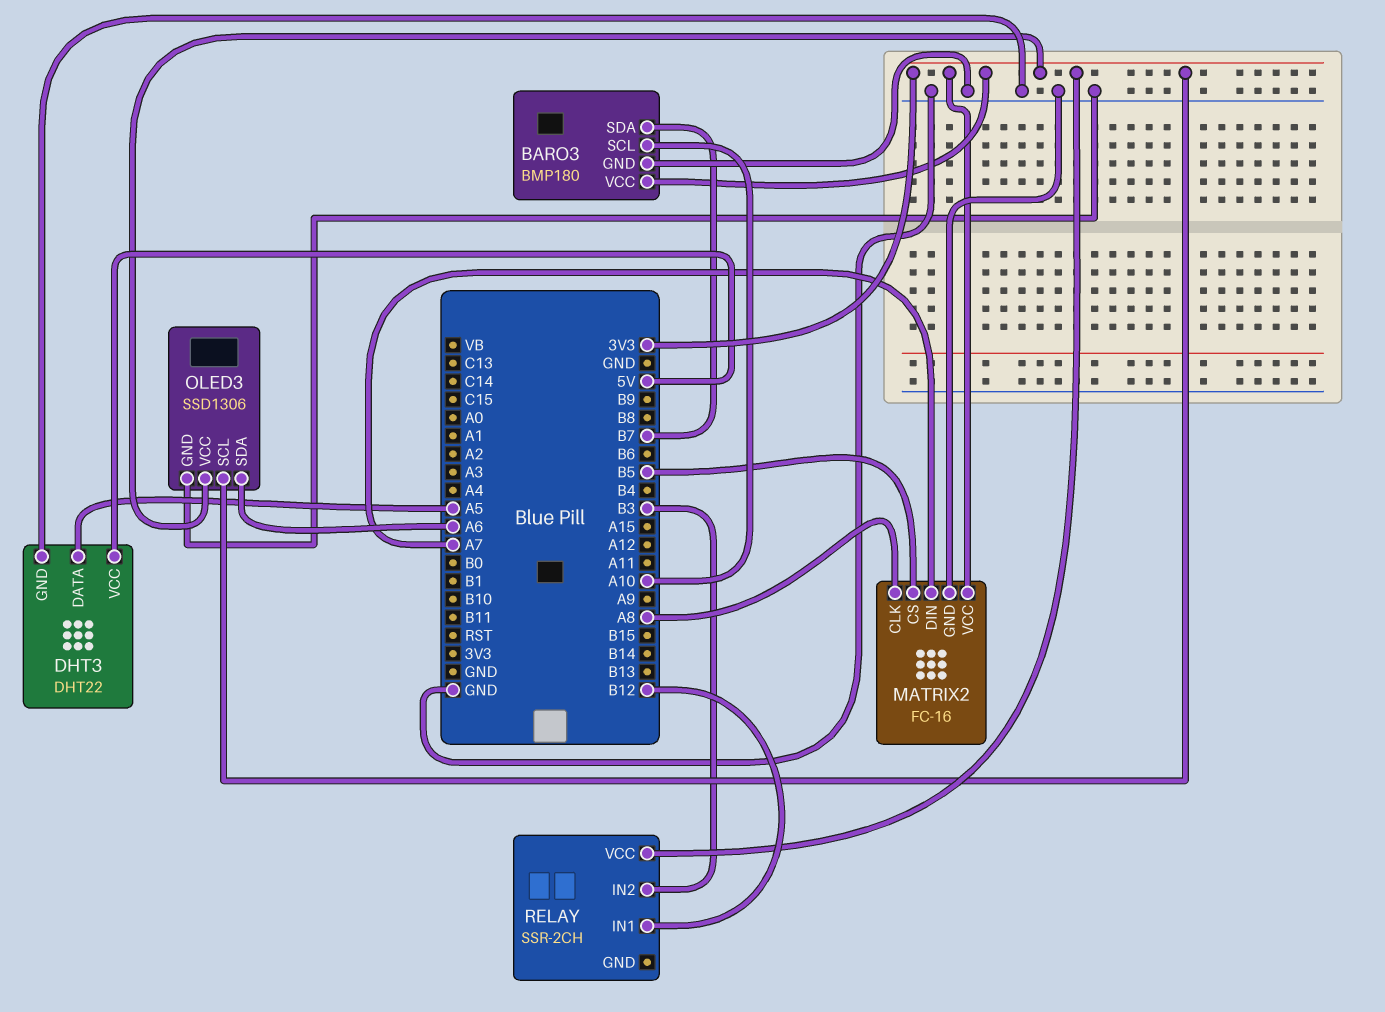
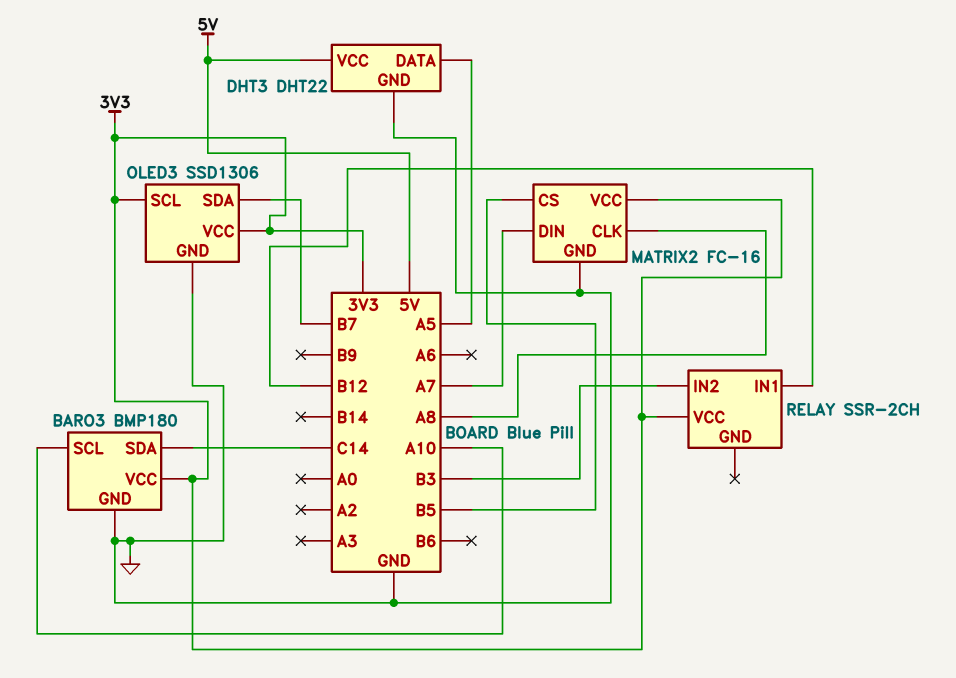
BARO3 pin SDA: B7 -> C14
OLED3 pin SDA: A6 -> B7

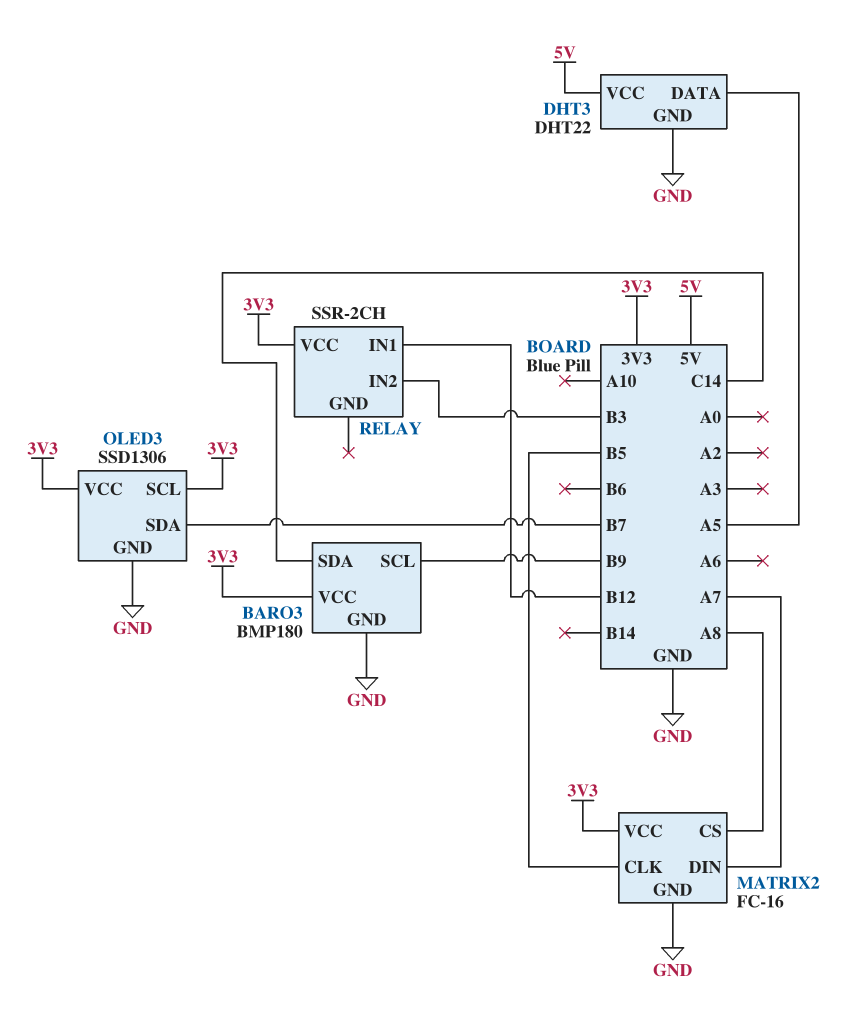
BARO3 pin SCL: A10 -> B9
MATRIX2 pin CLK: A8 -> B5
MATRIX2 pin CS: B5 -> A8

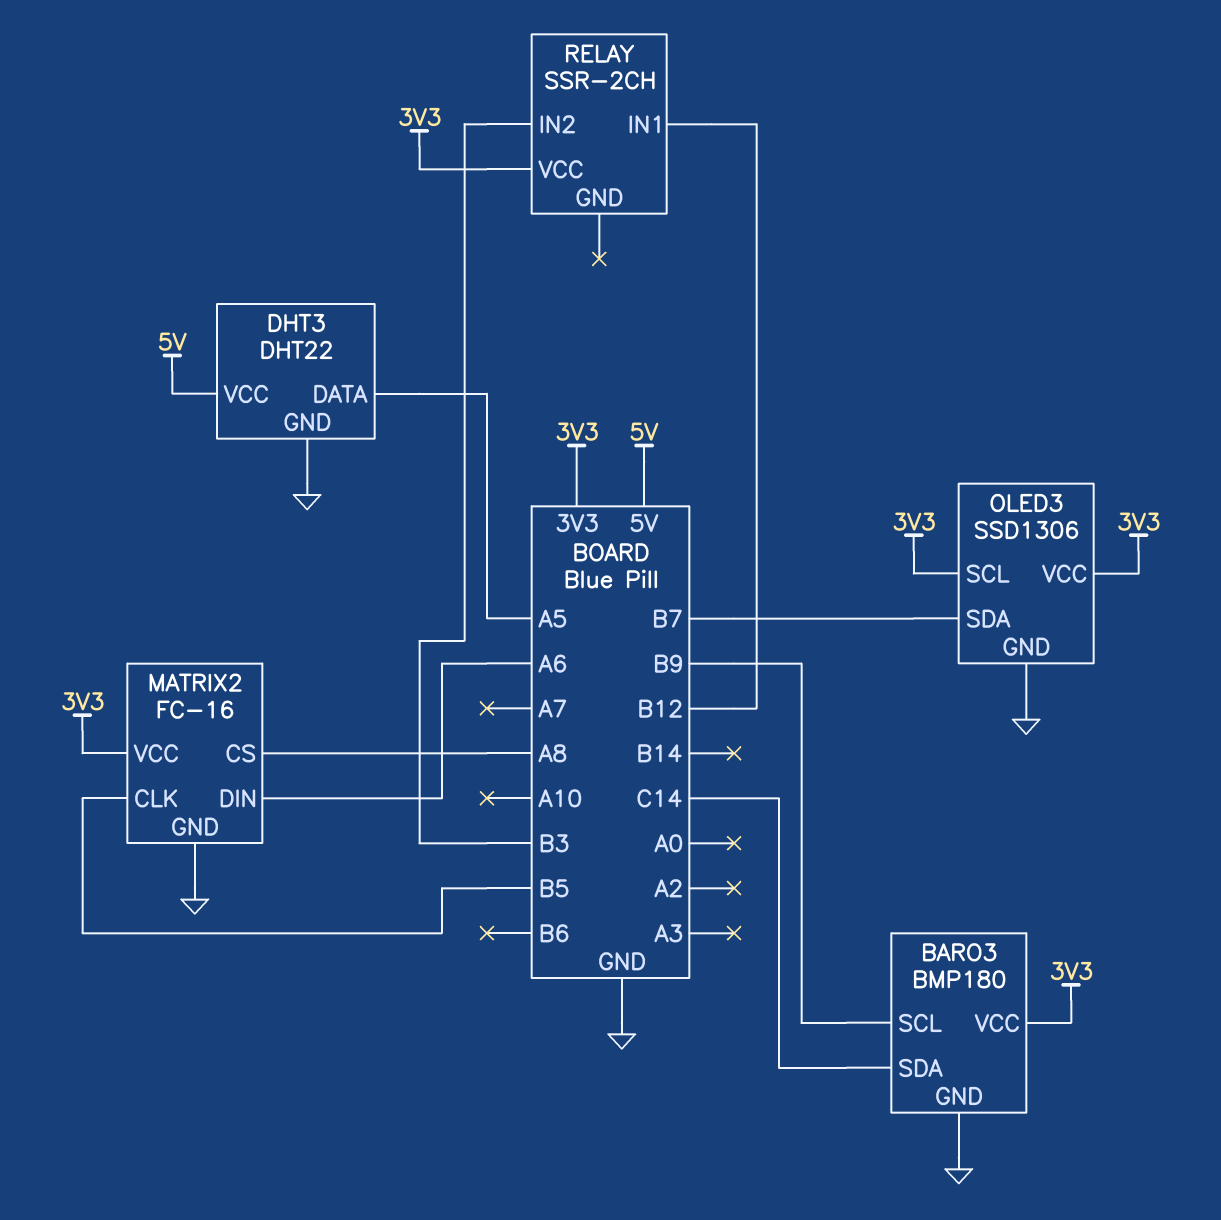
MATRIX2 pin DIN: A7 -> A6

